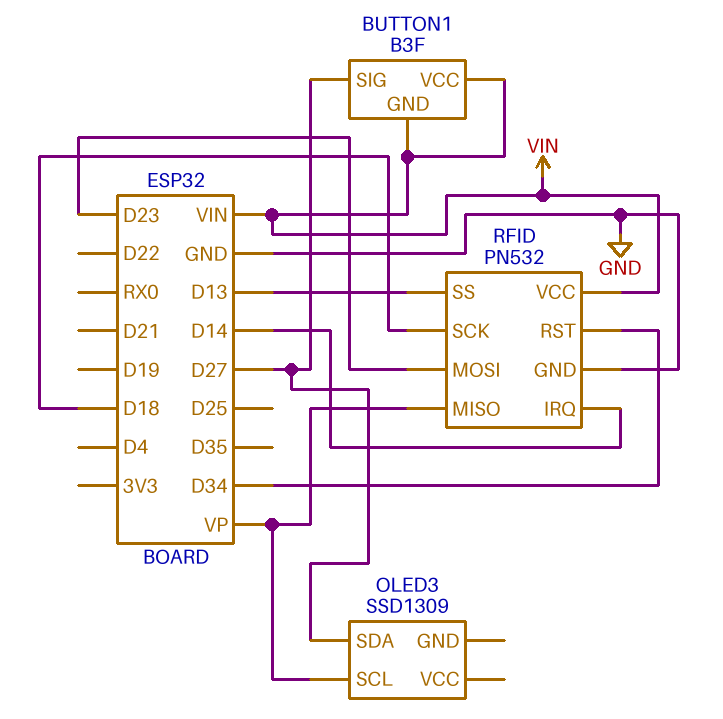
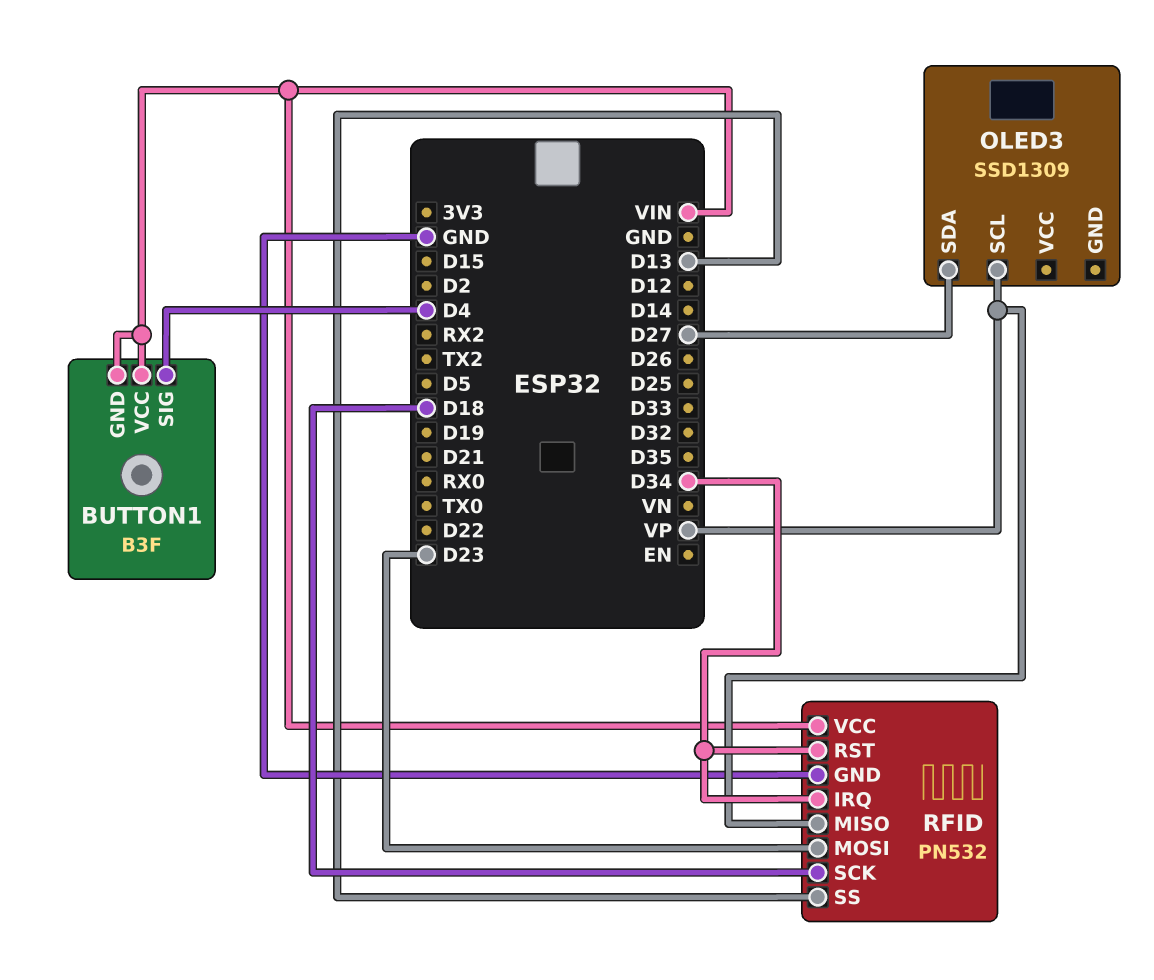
BUTTON1 pin SIG: D27 -> D4
RFID pin IRQ: D14 -> D34

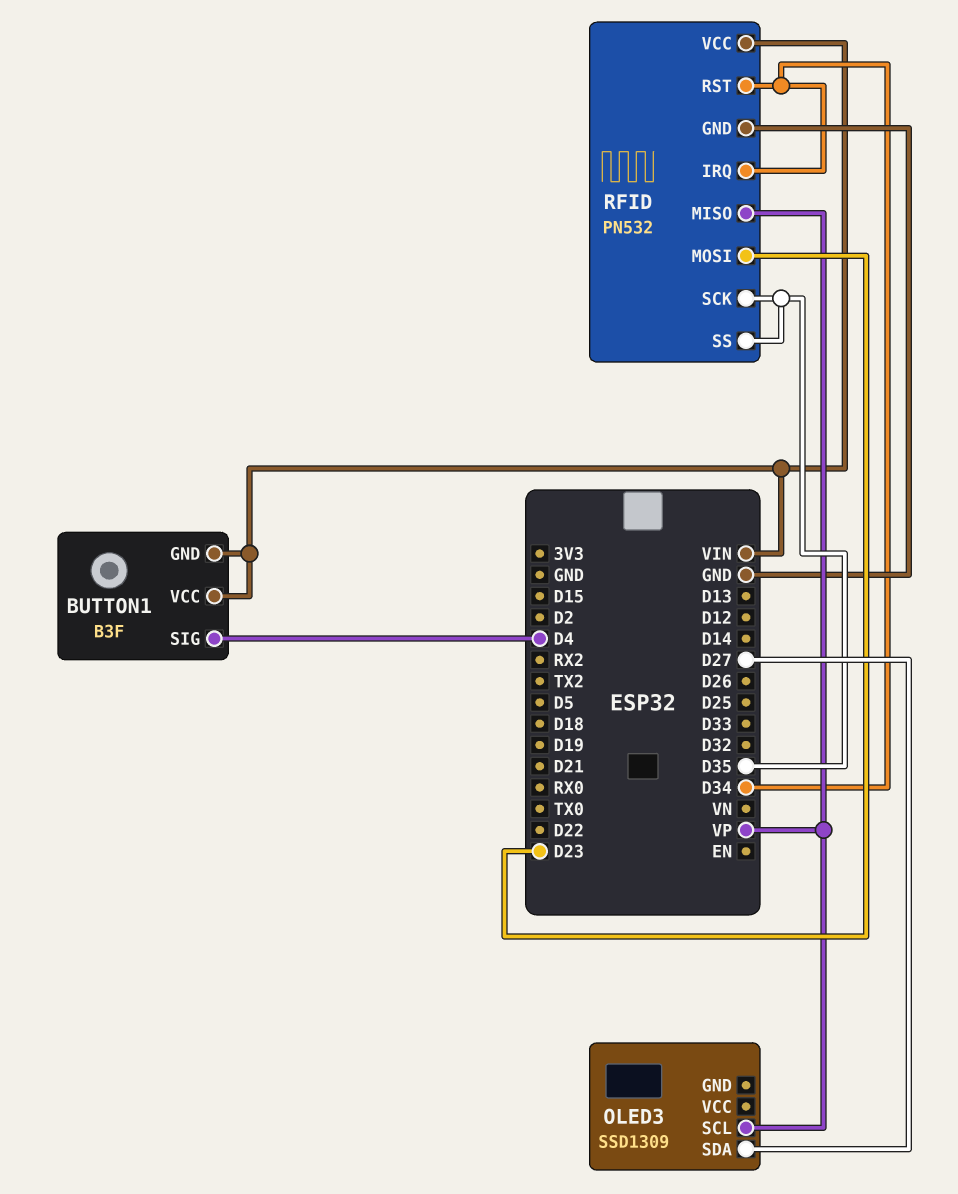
RFID pin SCK: D18 -> D35
RFID pin SS: D13 -> D35

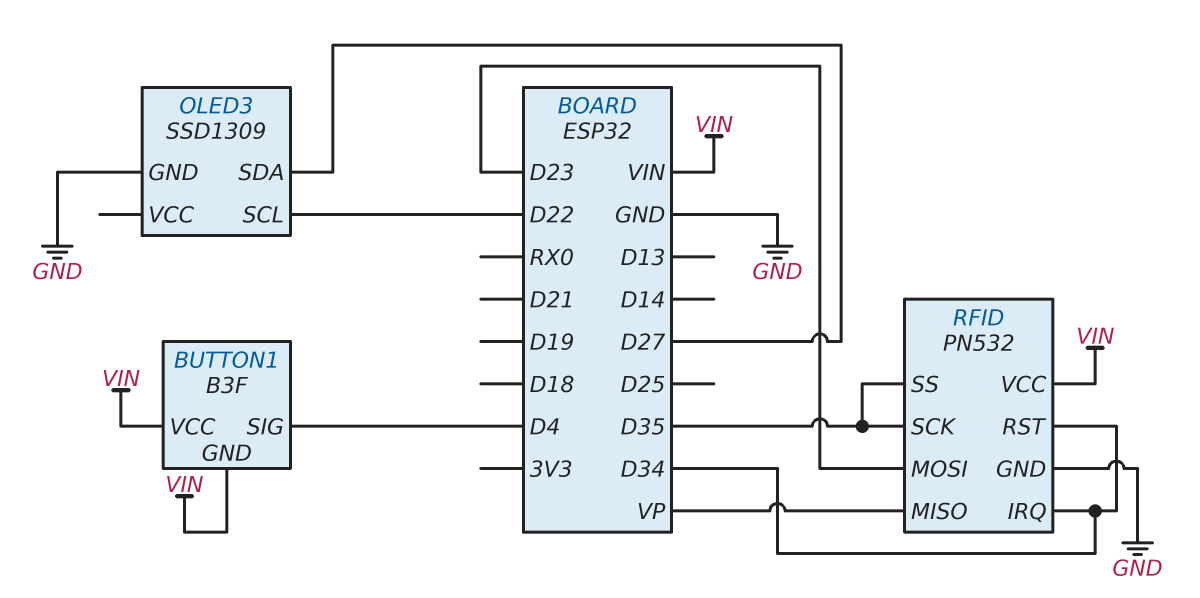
OLED3 pin GND: none -> GND
OLED3 pin SCL: VP -> D22

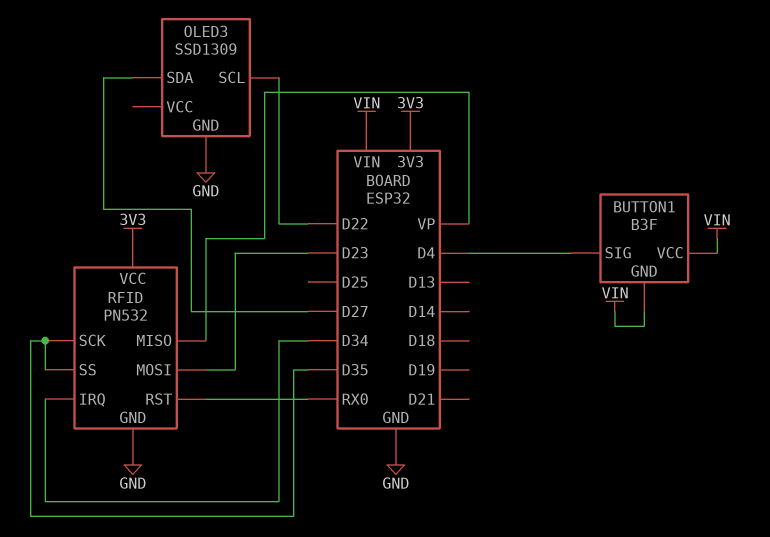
RFID pin RST: D34 -> RX0
RFID pin VCC: VIN -> 3V3

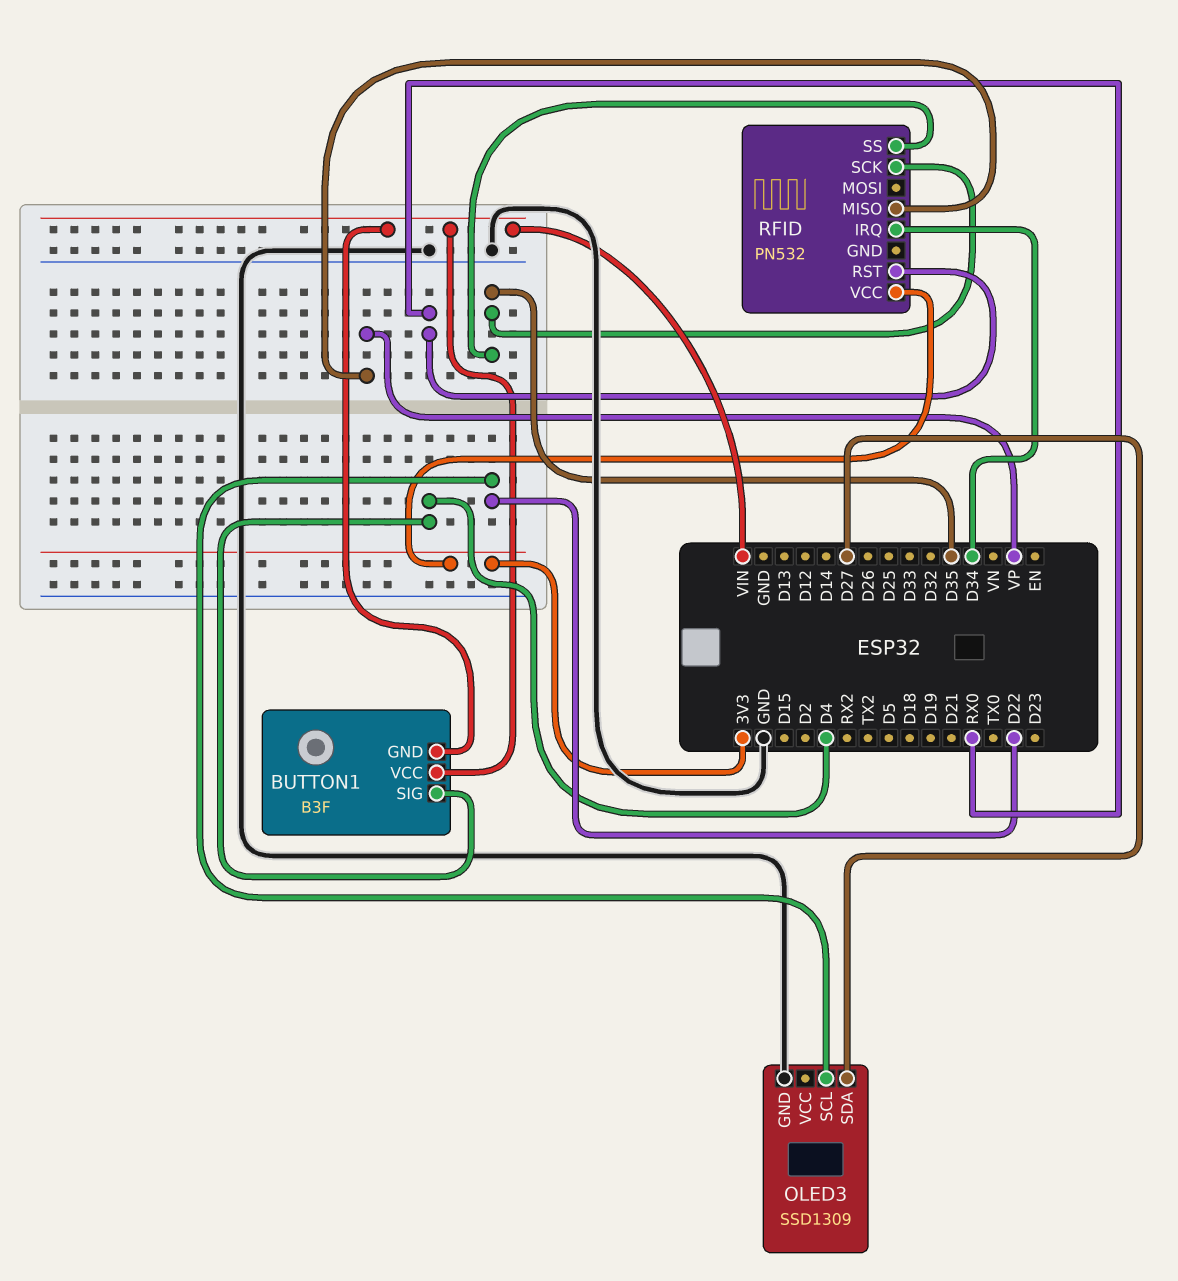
RFID pin GND: GND -> none
RFID pin MOSI: D23 -> none

